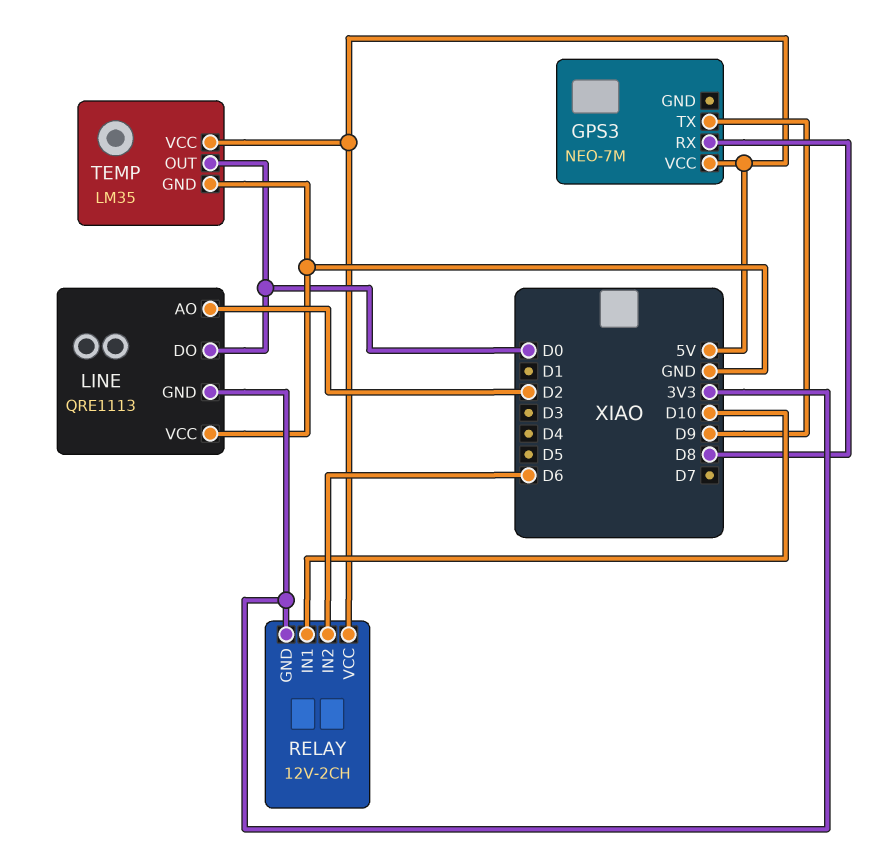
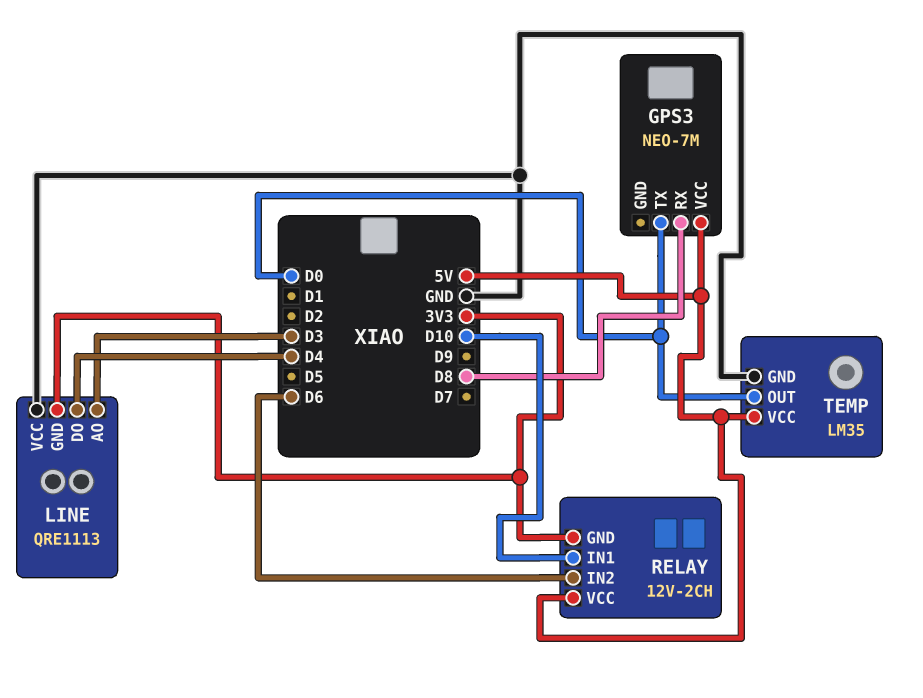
GPS3 pin TX: D9 -> D0
LINE pin AO: D2 -> D3
LINE pin DO: D0 -> D4

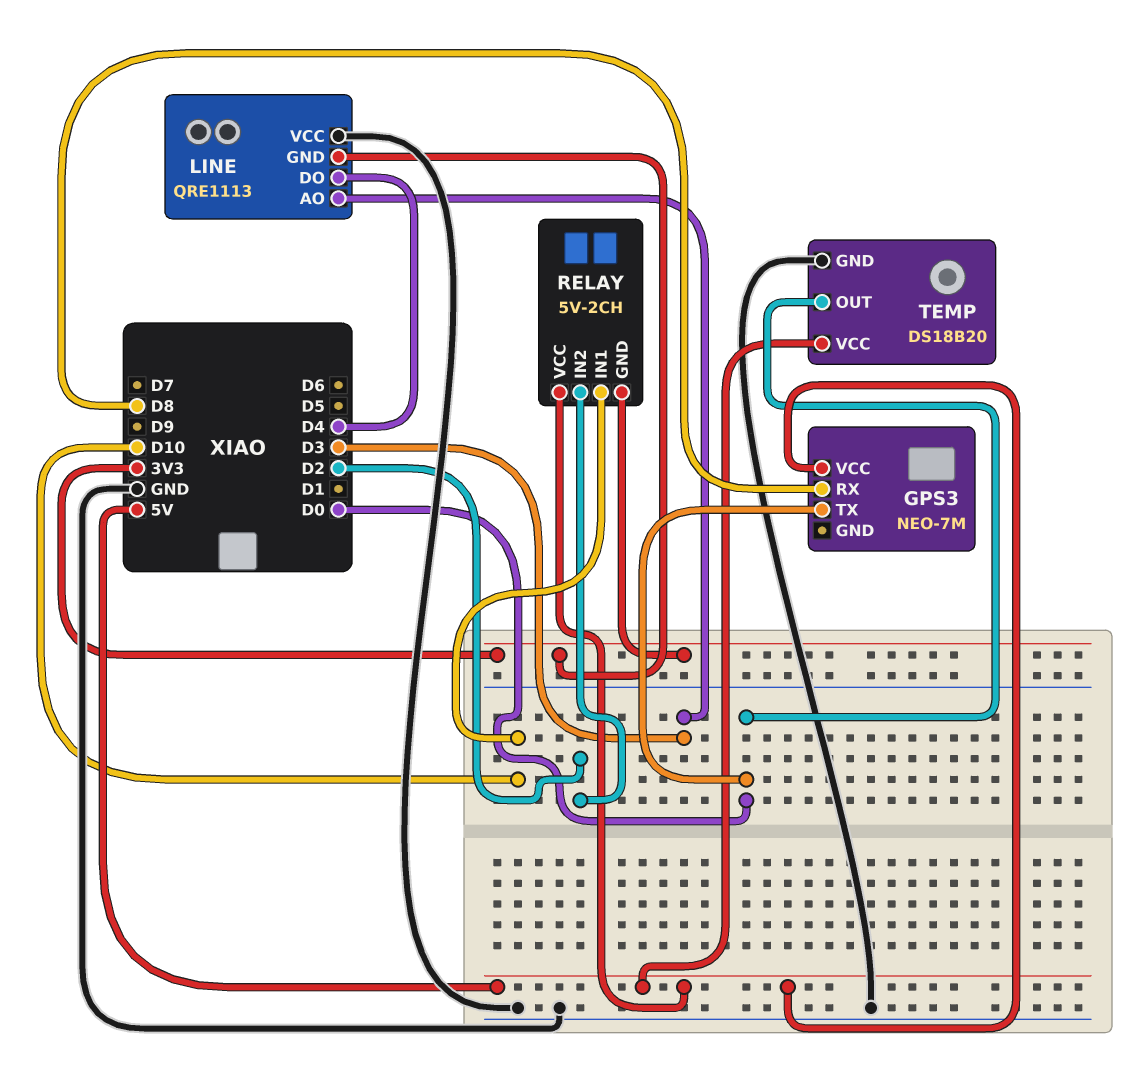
RELAY: 12V-2CH -> 5V-2CH
RELAY pin IN2: D6 -> D2
TEMP: LM35 -> DS18B20

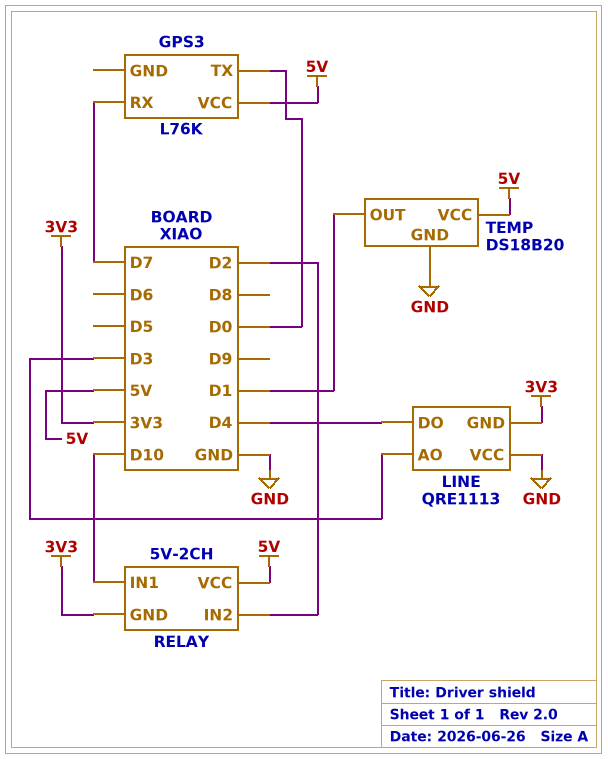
GPS3: NEO-7M -> L76K
GPS3 pin RX: D8 -> D7
TEMP pin OUT: D0 -> D1

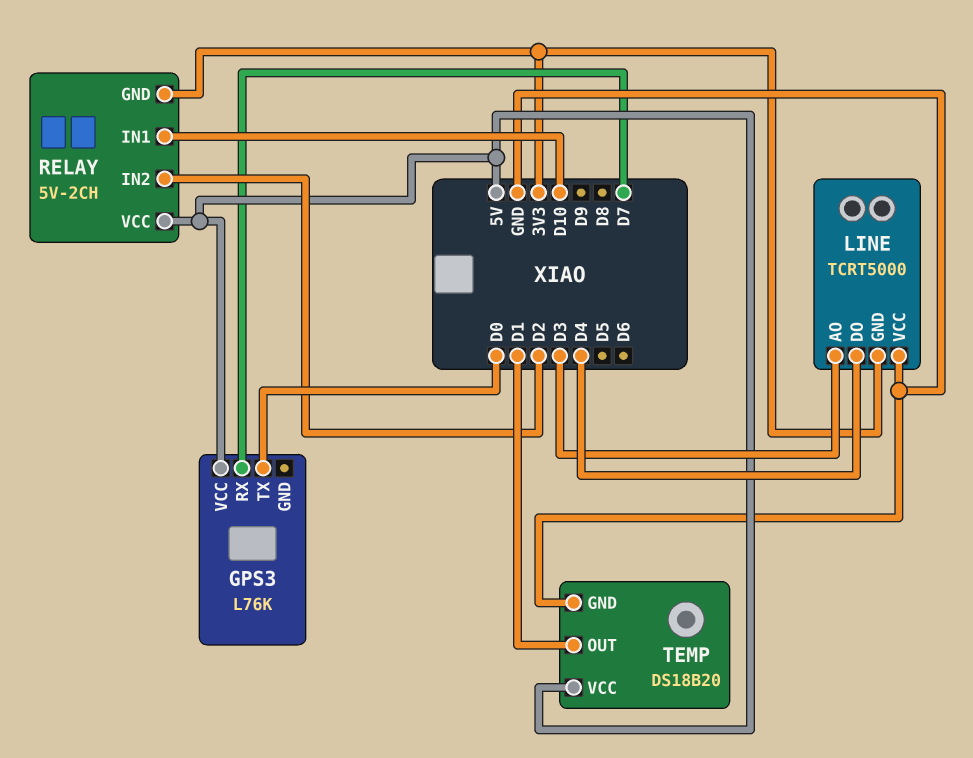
LINE: QRE1113 -> TCRT5000

